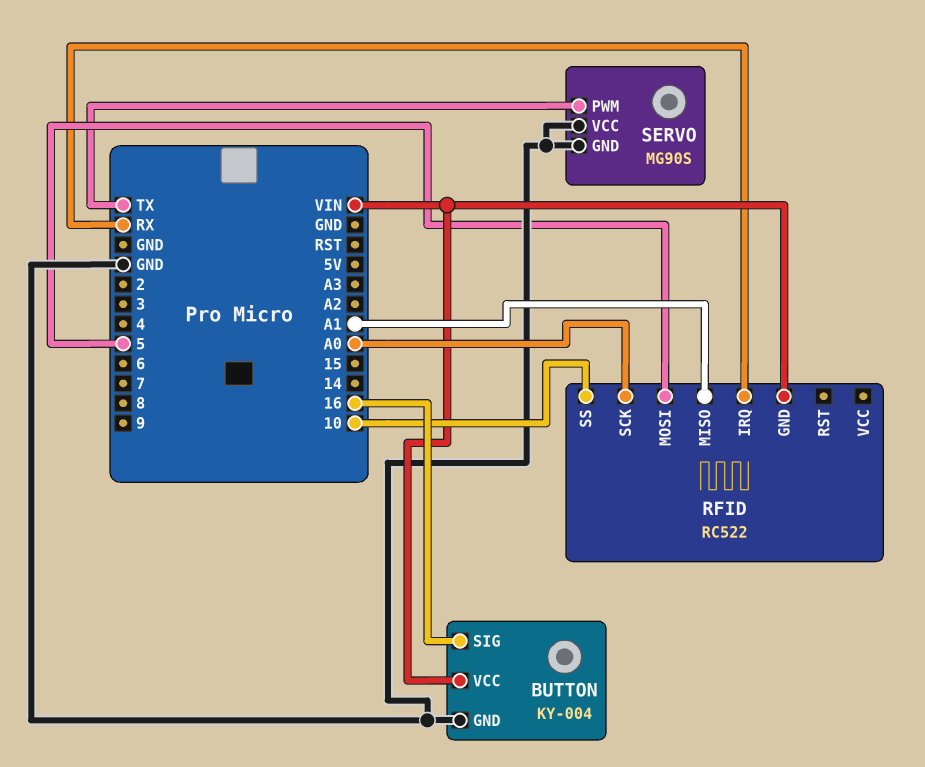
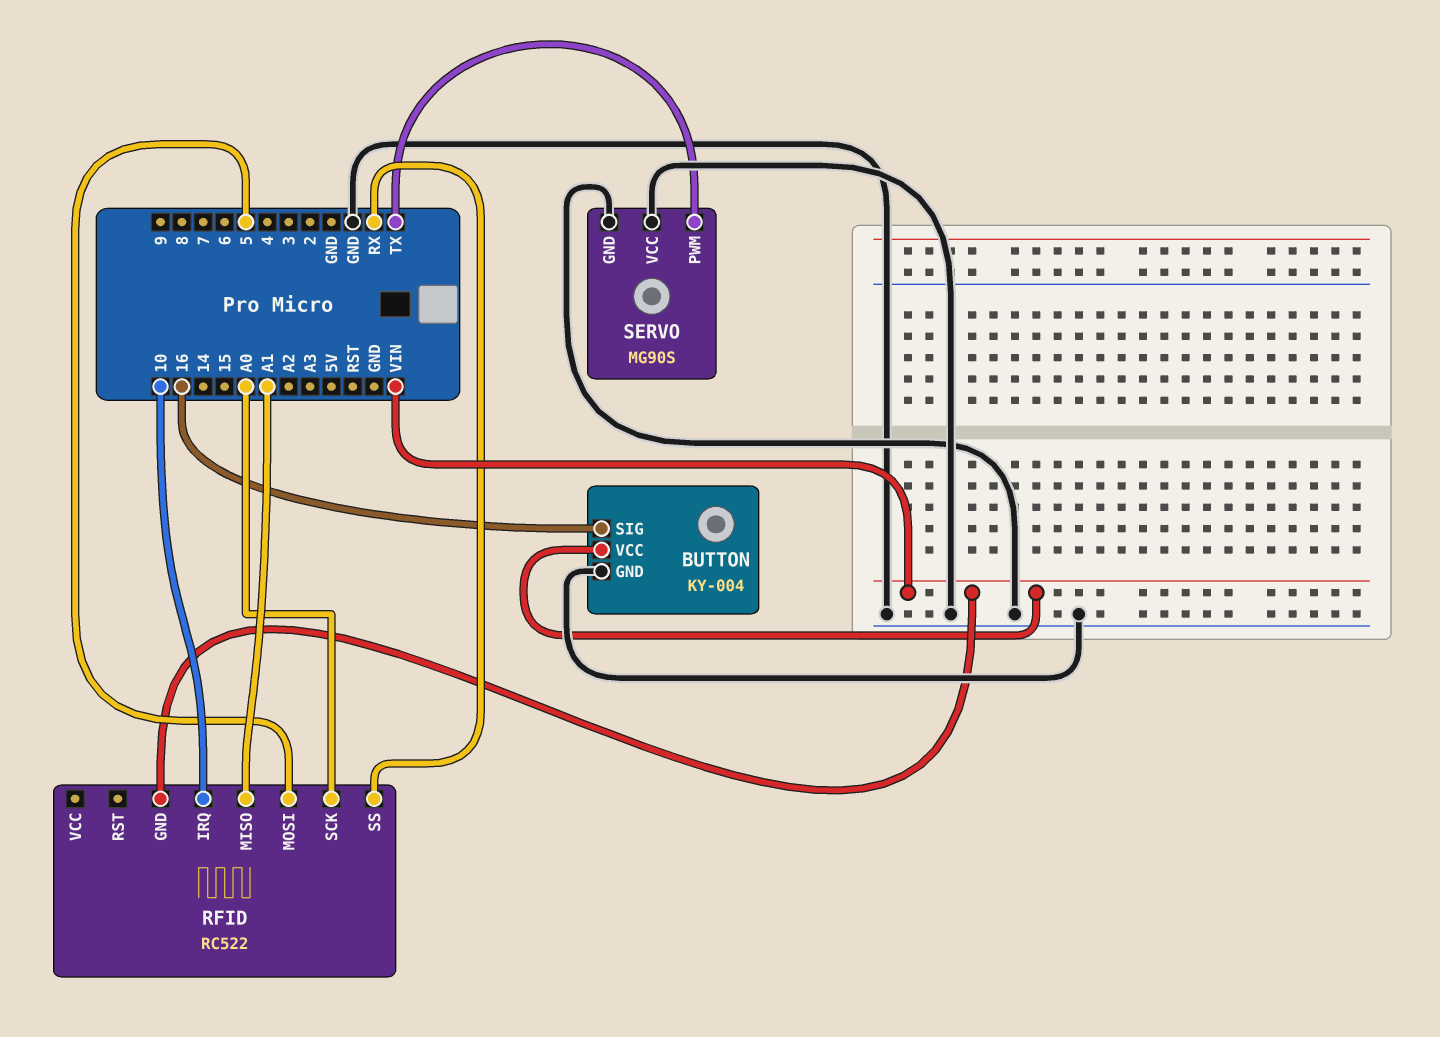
RFID pin IRQ: RX -> 10
RFID pin SS: 10 -> RX

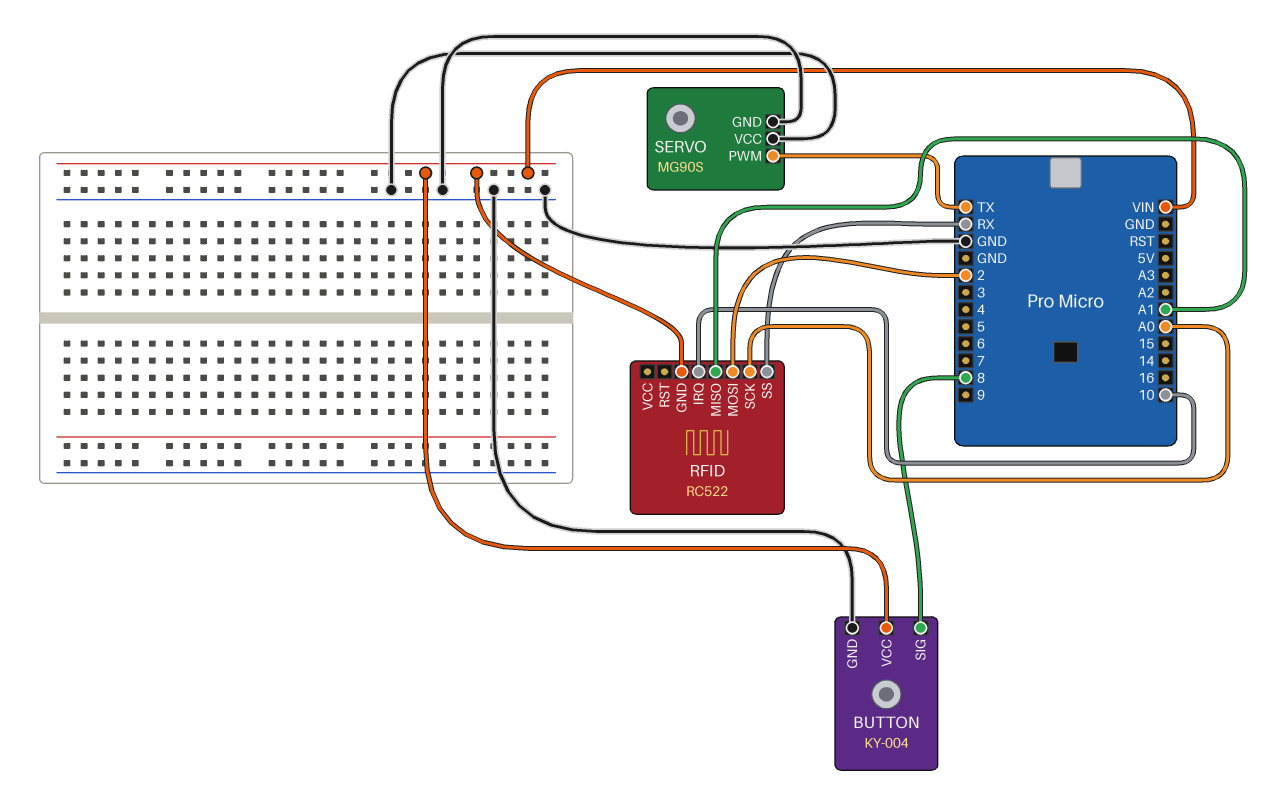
BUTTON pin SIG: 16 -> 8
RFID pin MOSI: 5 -> 2

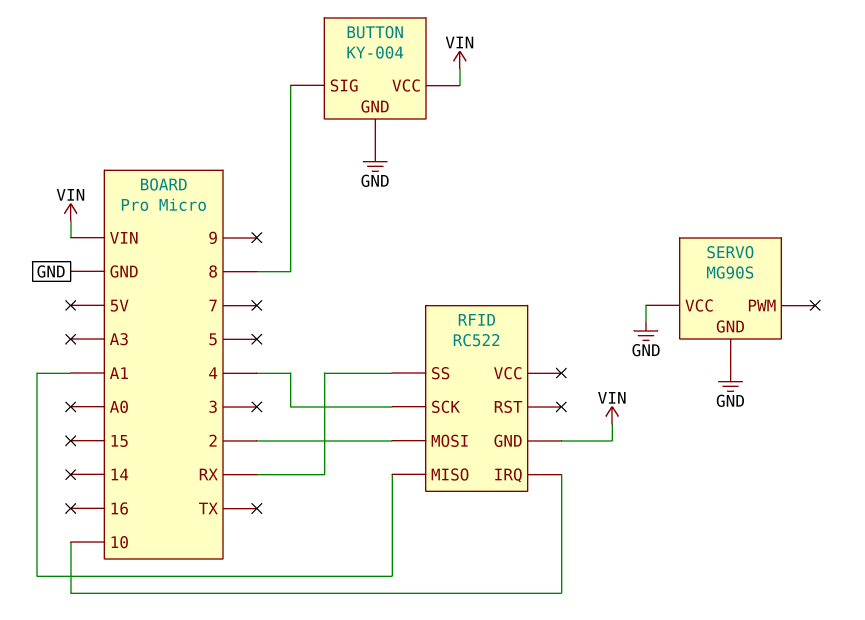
RFID pin SCK: A0 -> 4
SERVO pin PWM: TX -> none

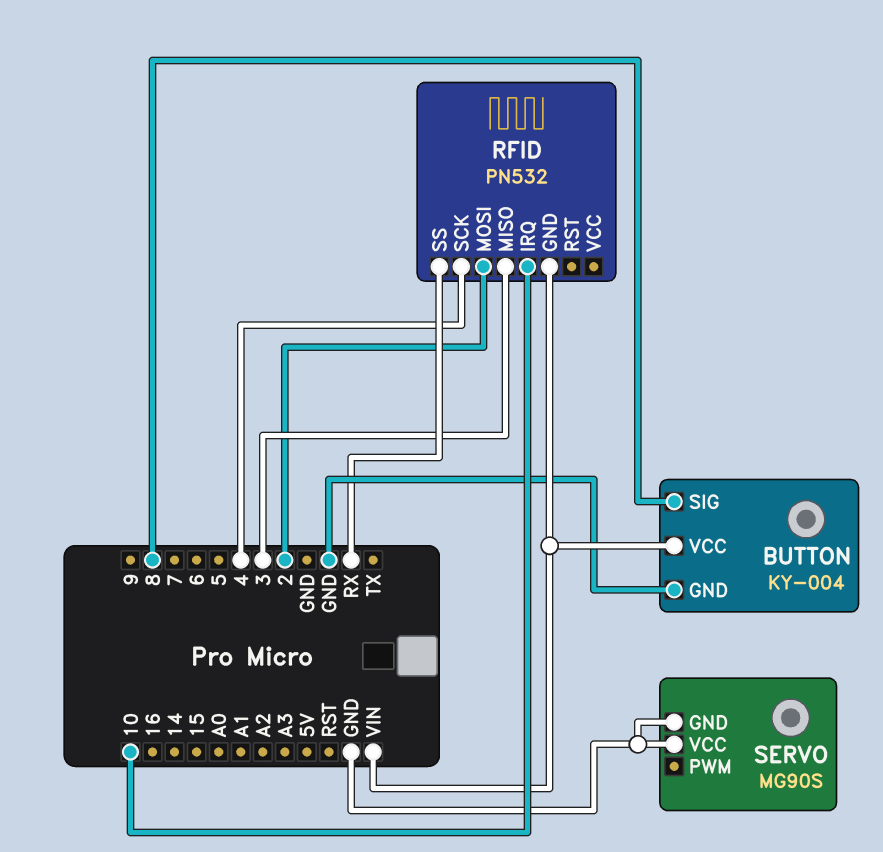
RFID: RC522 -> PN532
RFID pin MISO: A1 -> 3

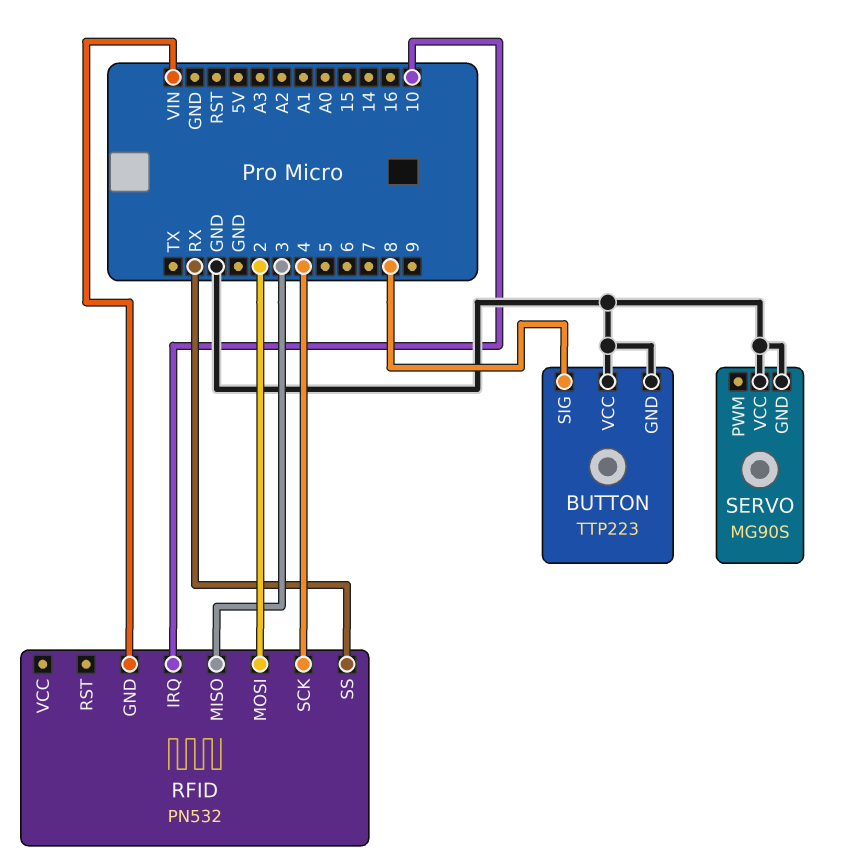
BUTTON: KY-004 -> TTP223
BUTTON pin VCC: VIN -> GND

